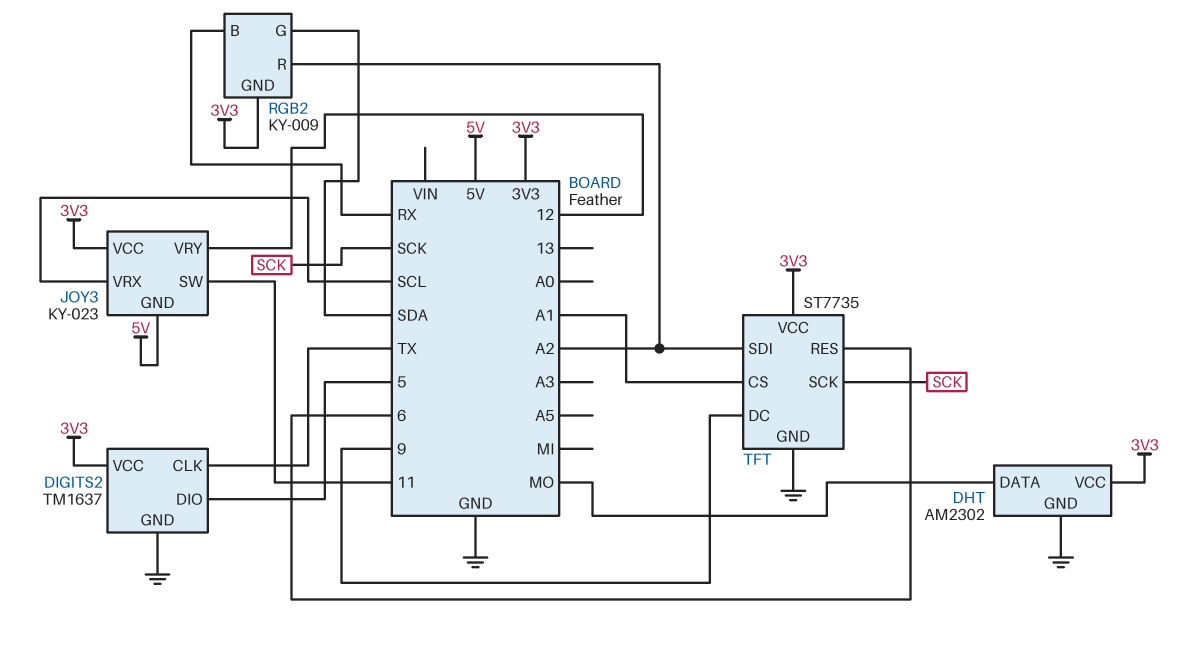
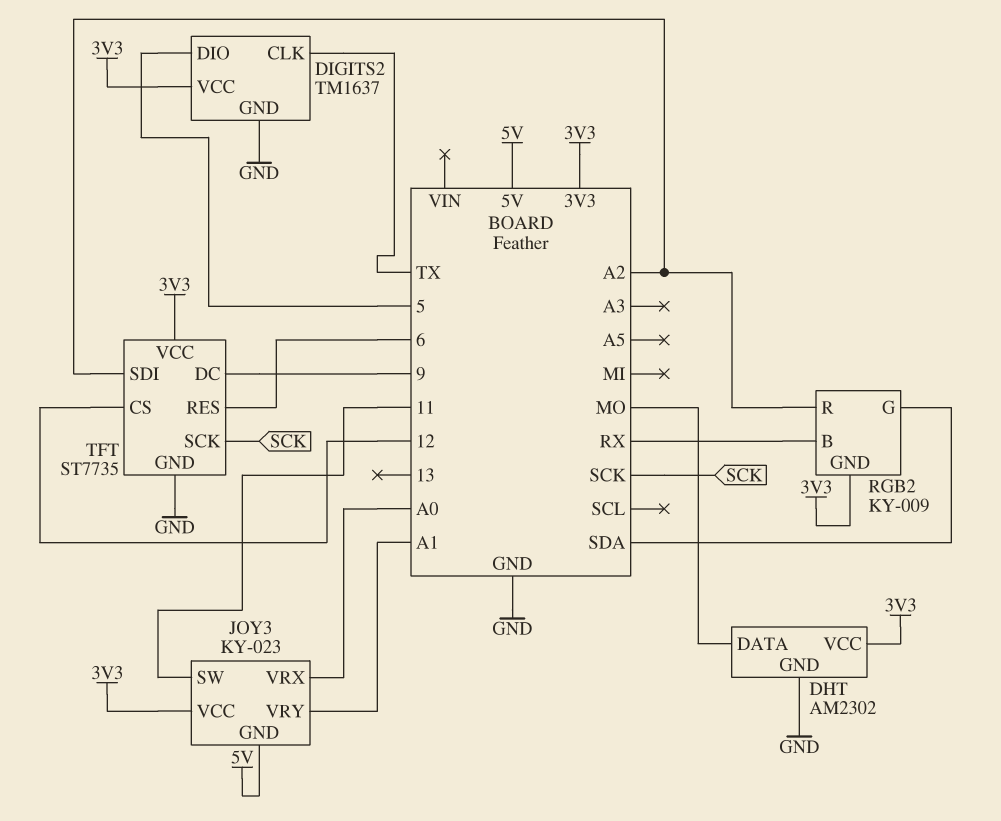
JOY3 pin VRX: SCL -> A0
JOY3 pin VRY: 12 -> A1
TFT pin CS: A1 -> 12

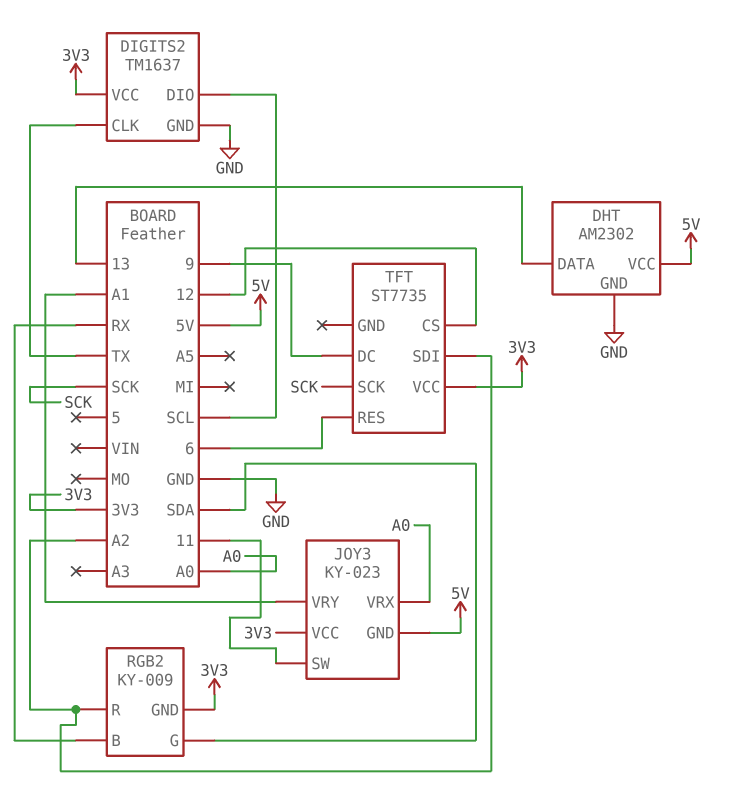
DHT pin DATA: MO -> 13
DHT pin VCC: 3V3 -> 5V
DIGITS2 pin DIO: 5 -> SCL
TFT pin GND: GND -> none

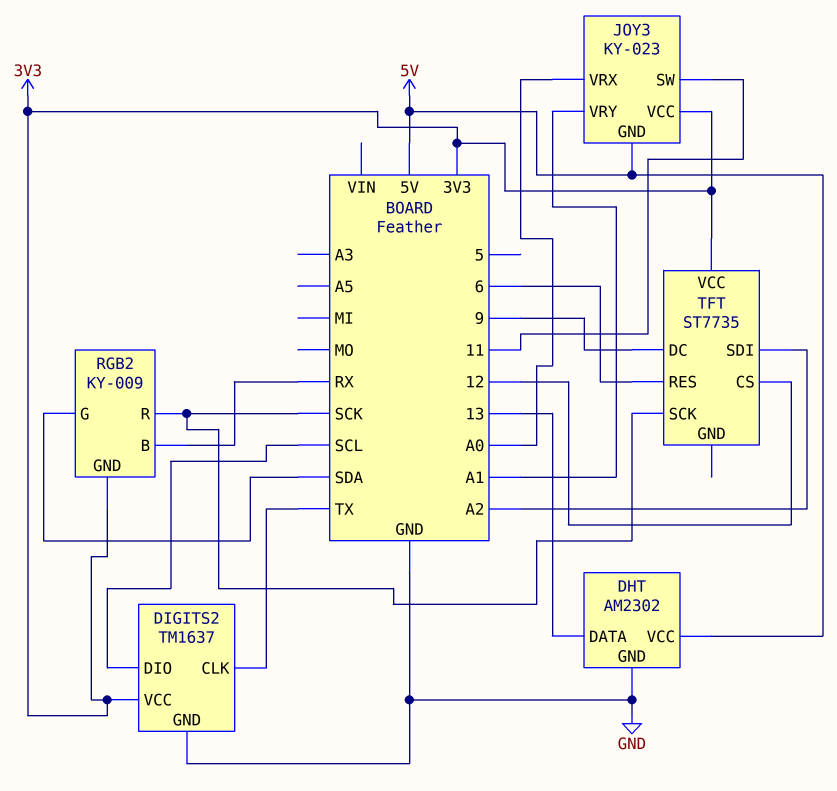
RGB2 pin R: A2 -> SCK

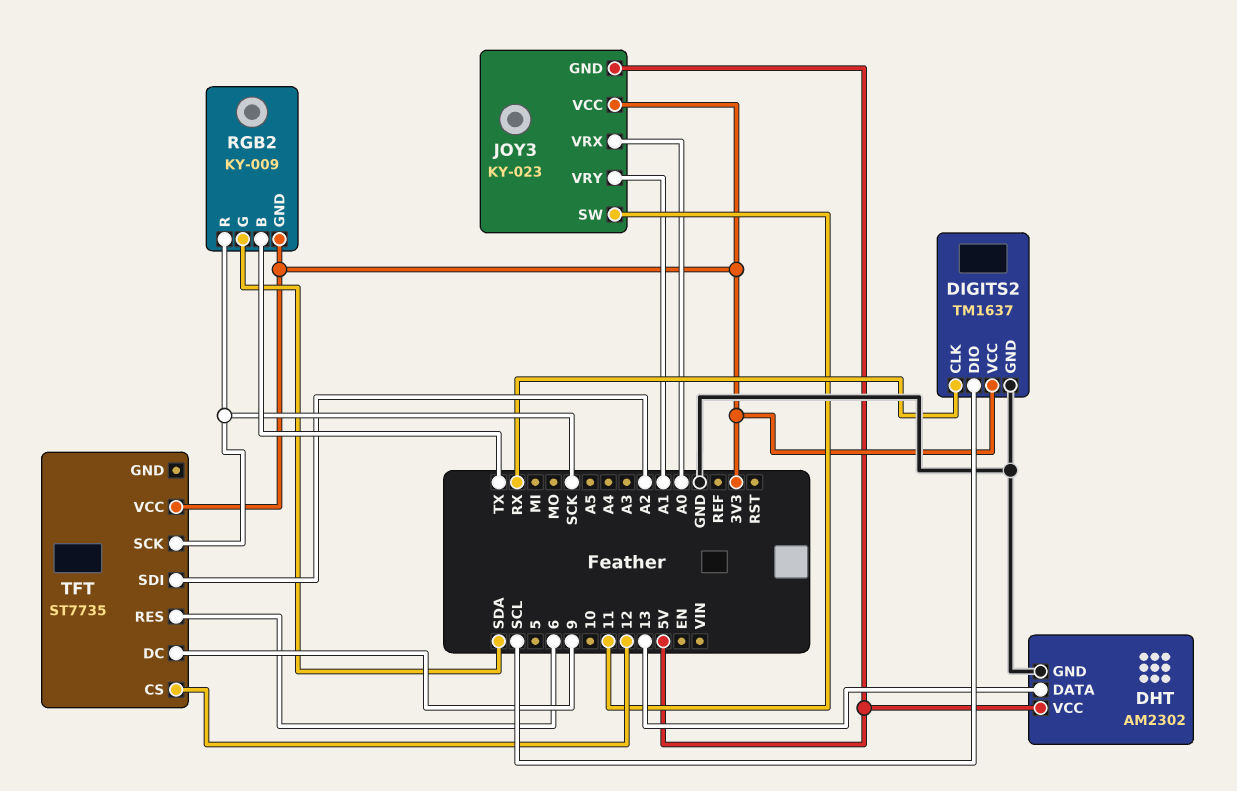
DIGITS2 pin CLK: TX -> RX
RGB2 pin B: RX -> TX

